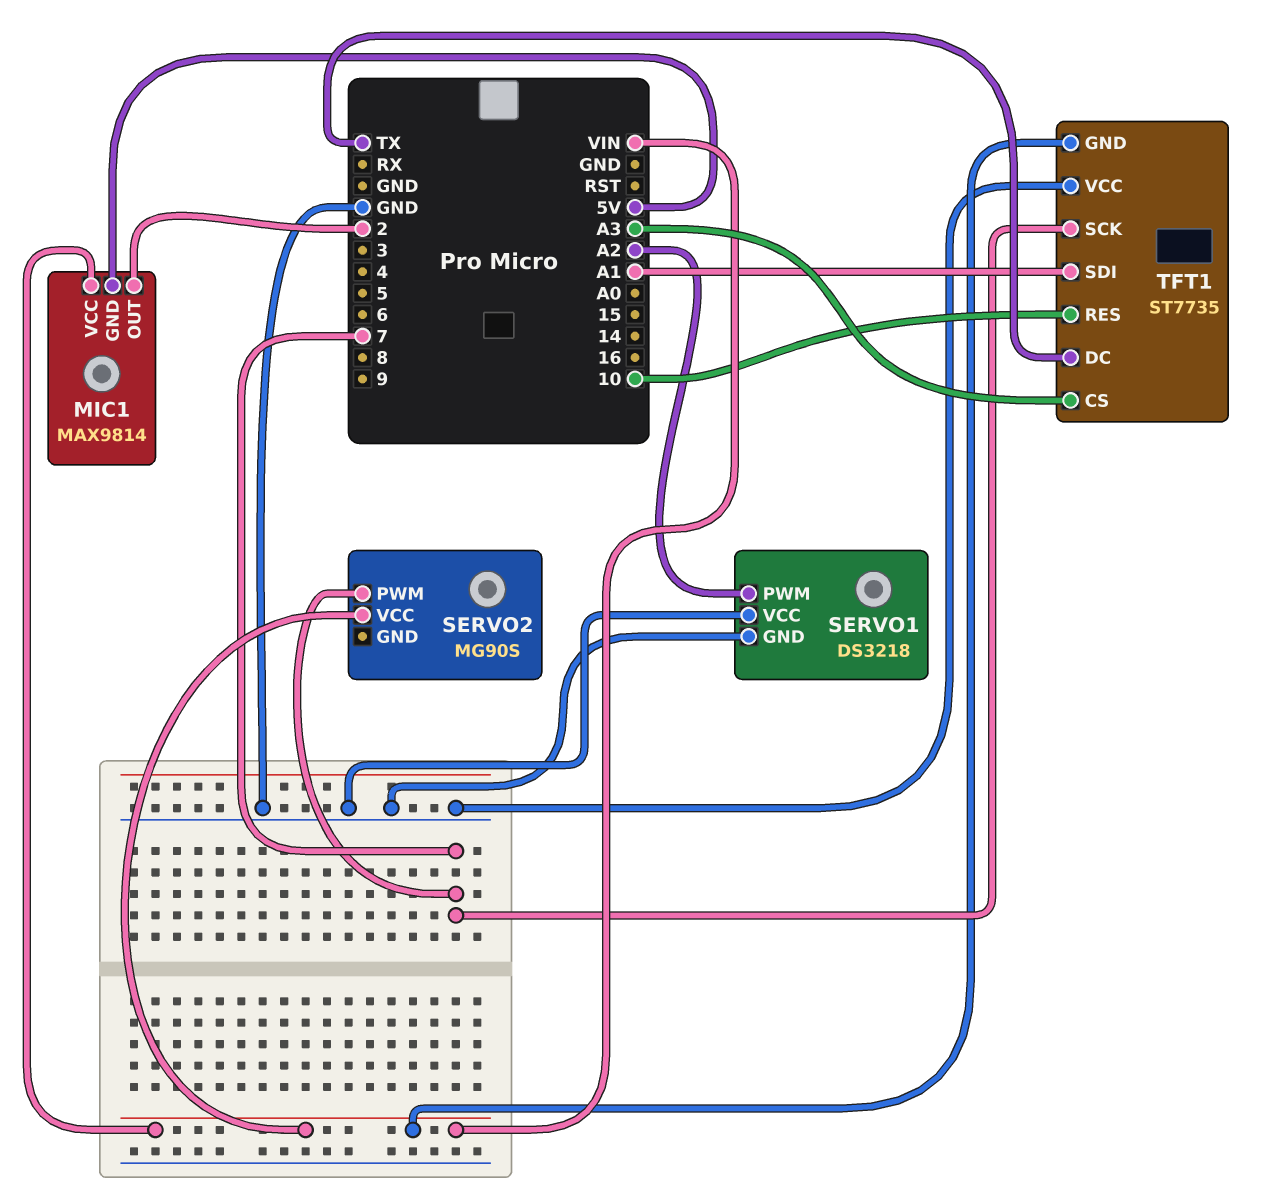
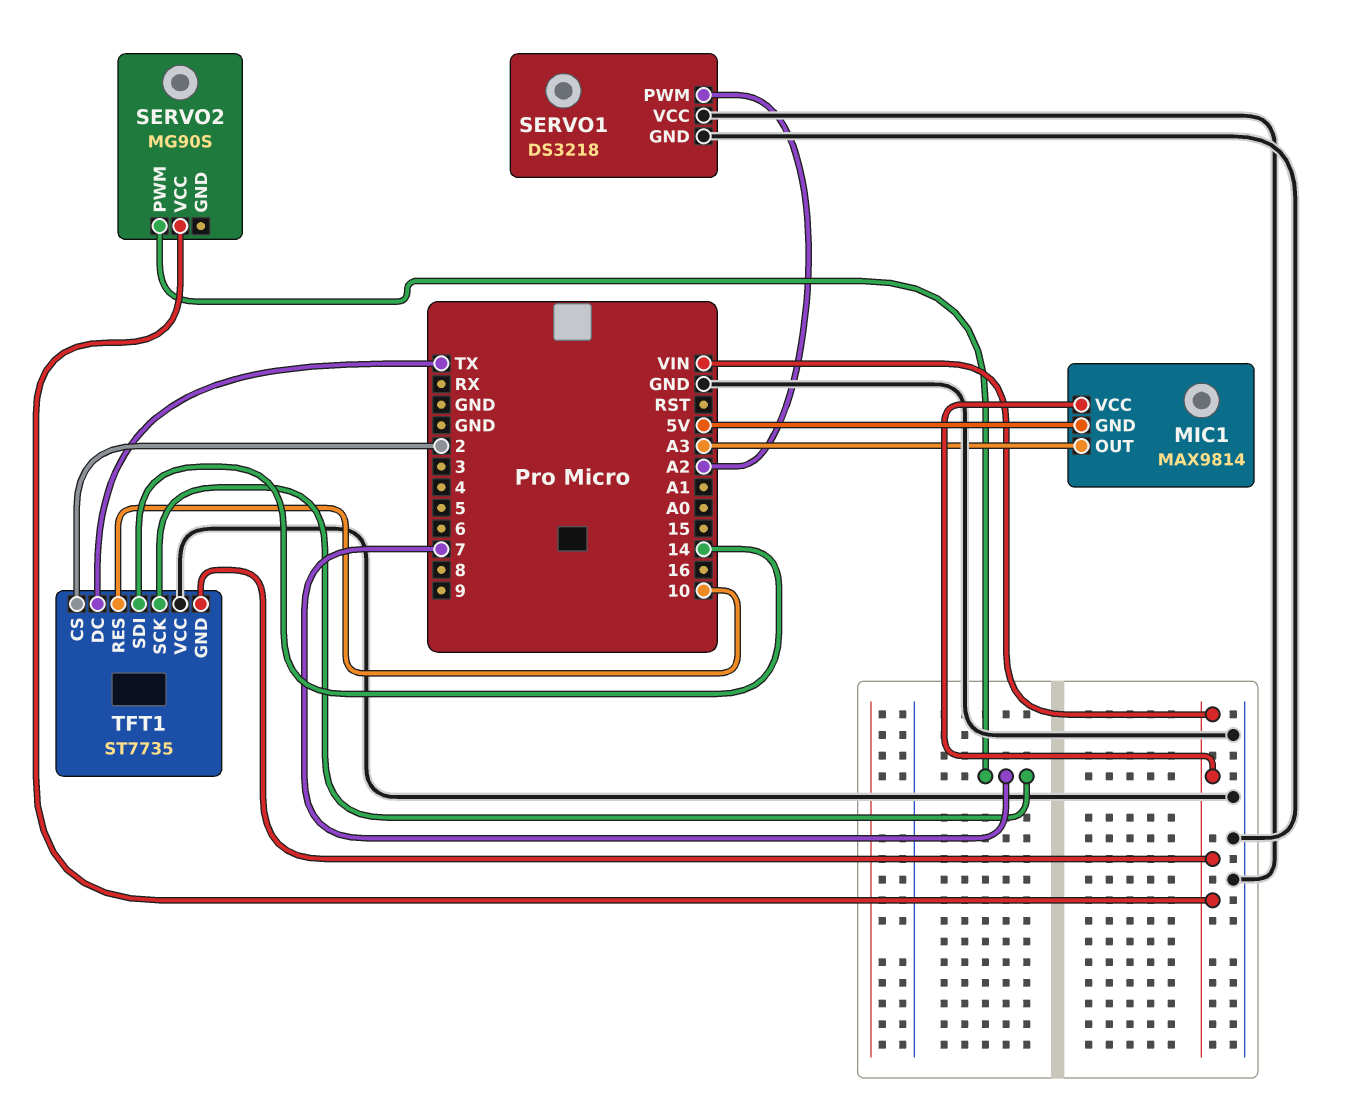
MIC1 pin OUT: 2 -> A3
TFT1 pin CS: A3 -> 2
TFT1 pin SDI: A1 -> 14

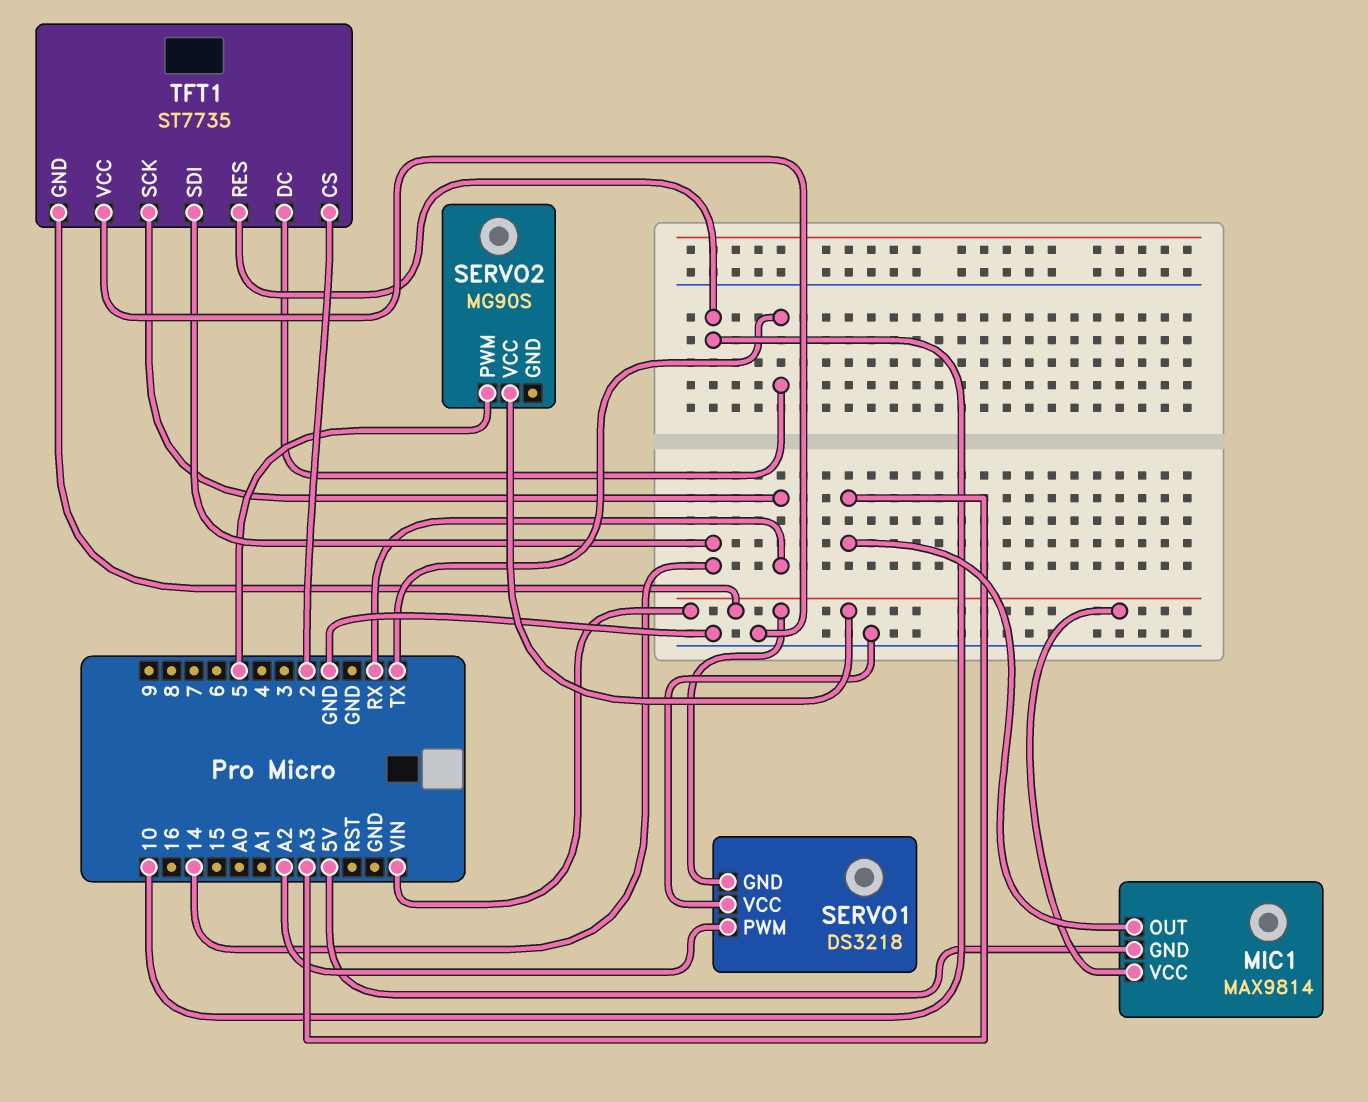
SERVO1 pin GND: GND -> VIN
SERVO2 pin PWM: 7 -> 5
TFT1 pin SCK: 7 -> RX

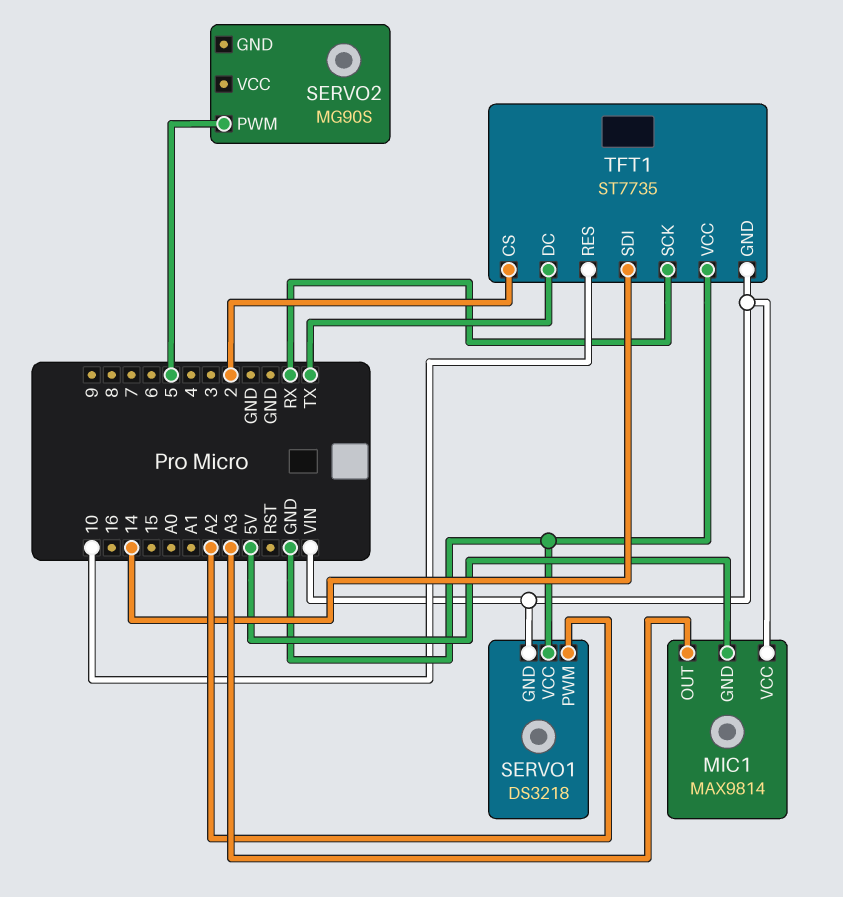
SERVO2 pin VCC: VIN -> none

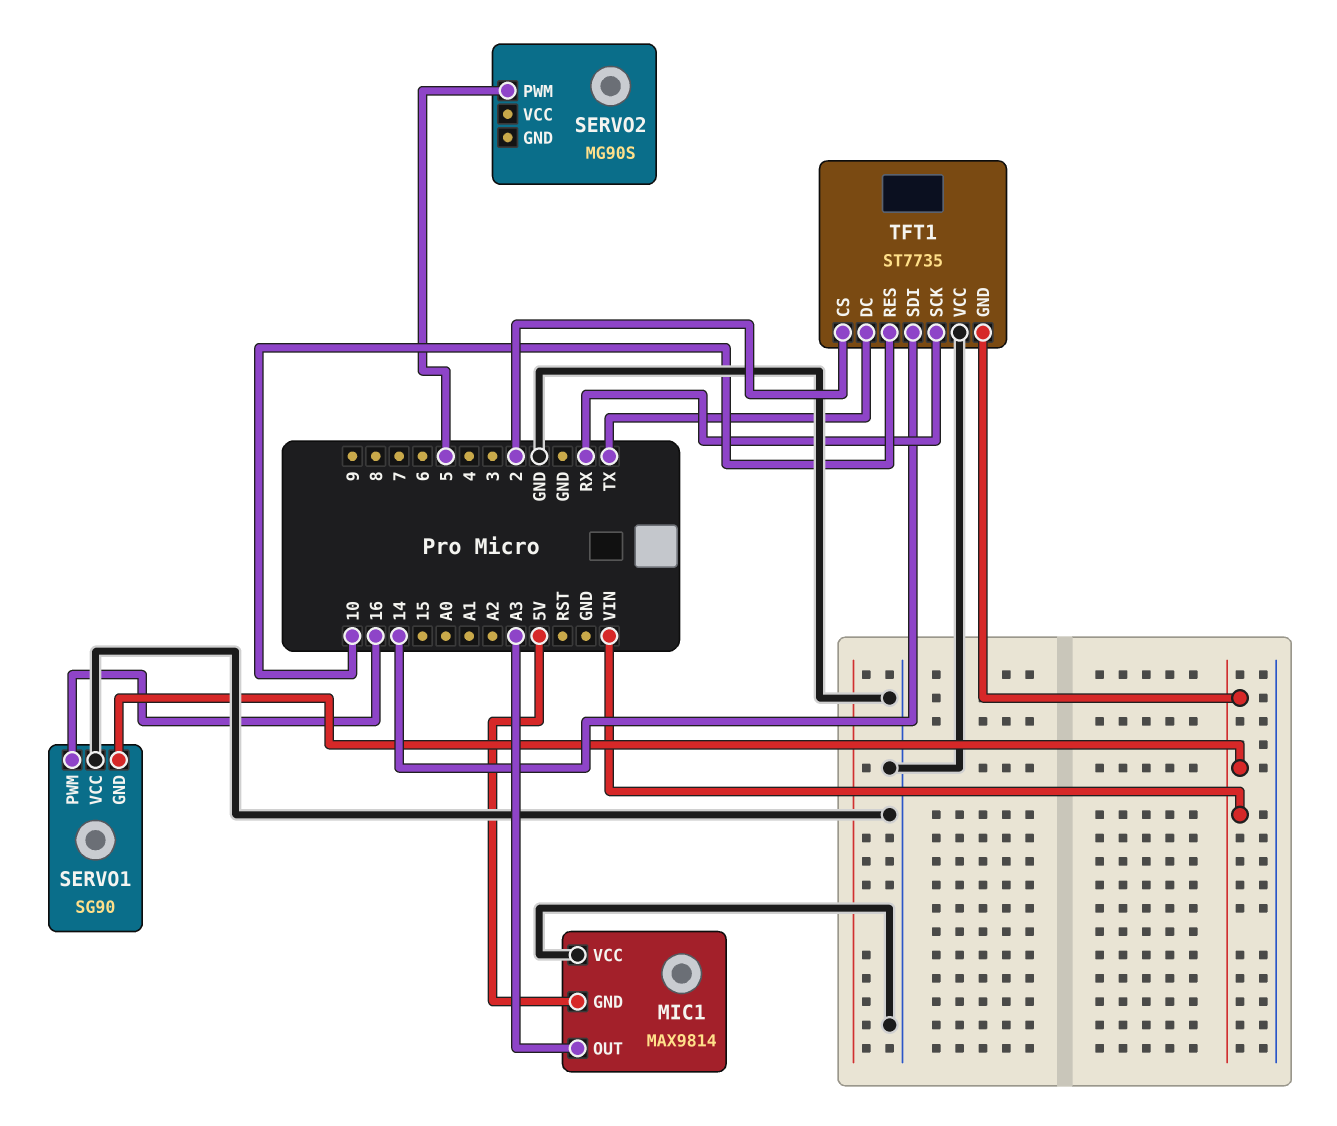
MIC1 pin VCC: VIN -> GND
SERVO1: DS3218 -> SG90
SERVO1 pin PWM: A2 -> 16

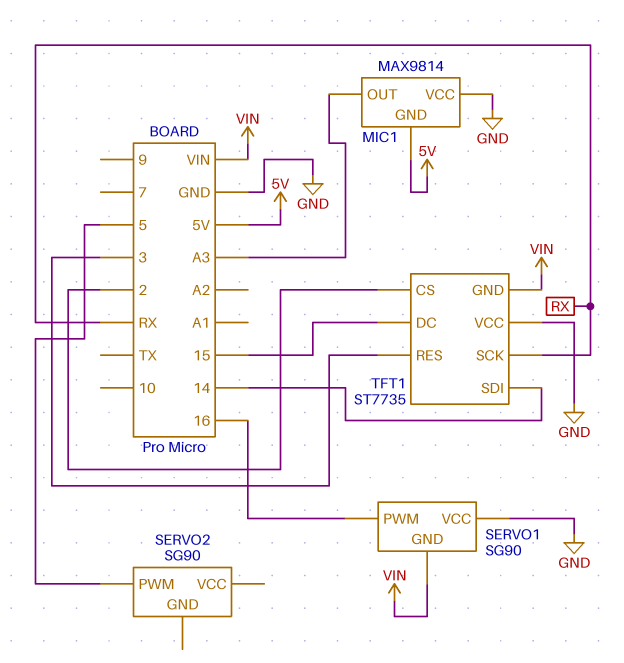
SERVO2: MG90S -> SG90
TFT1 pin DC: TX -> 15
TFT1 pin RES: 10 -> 3

